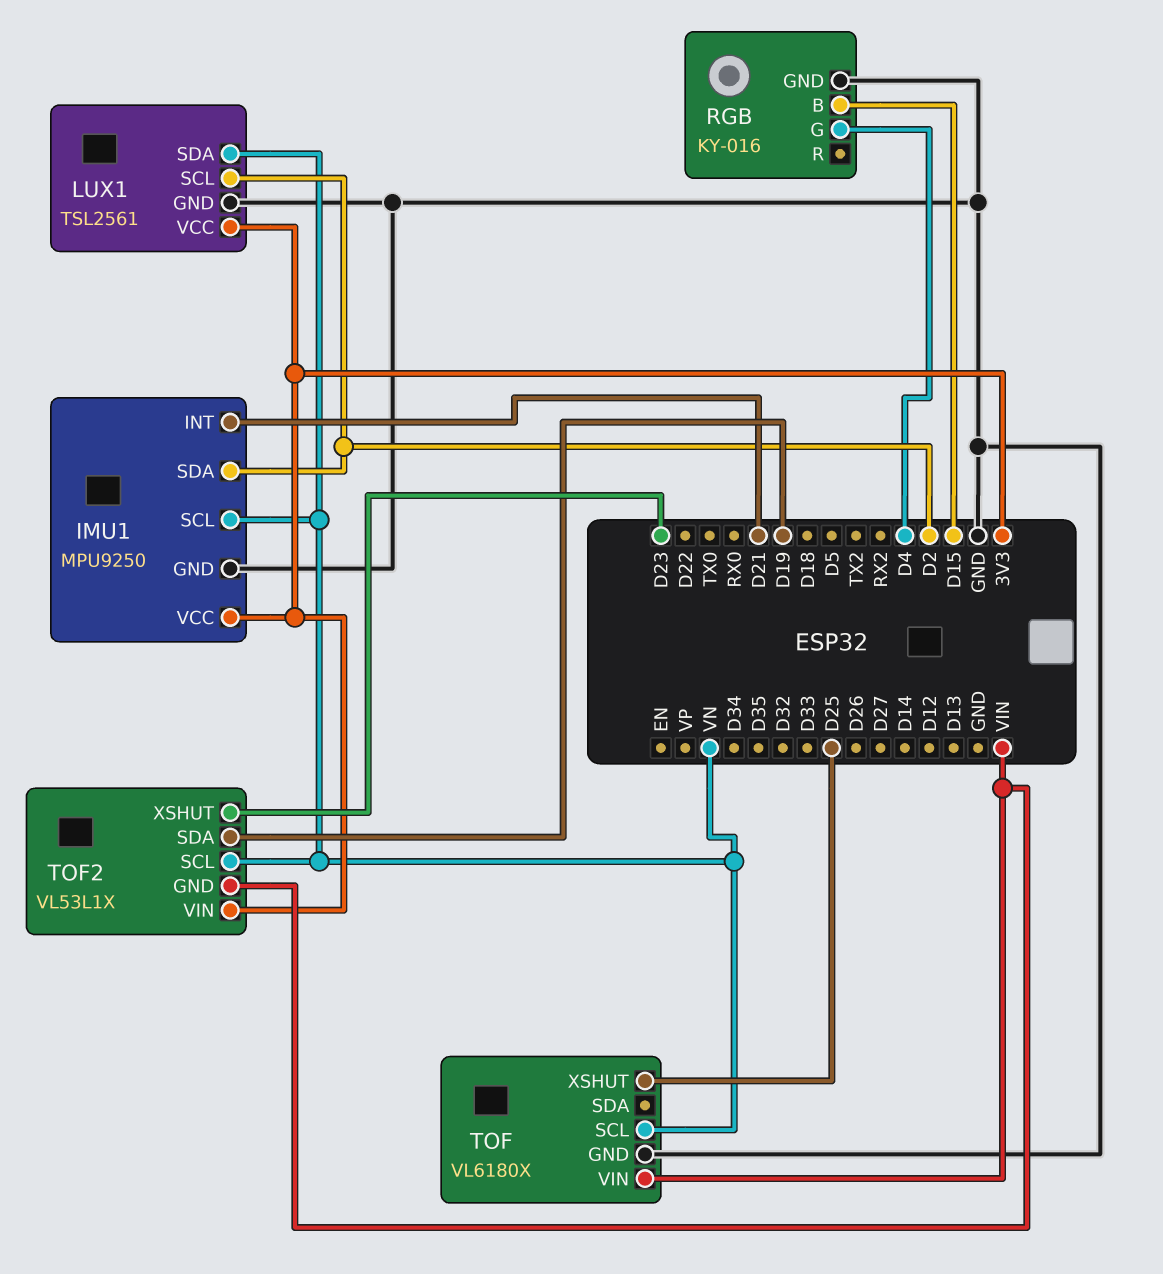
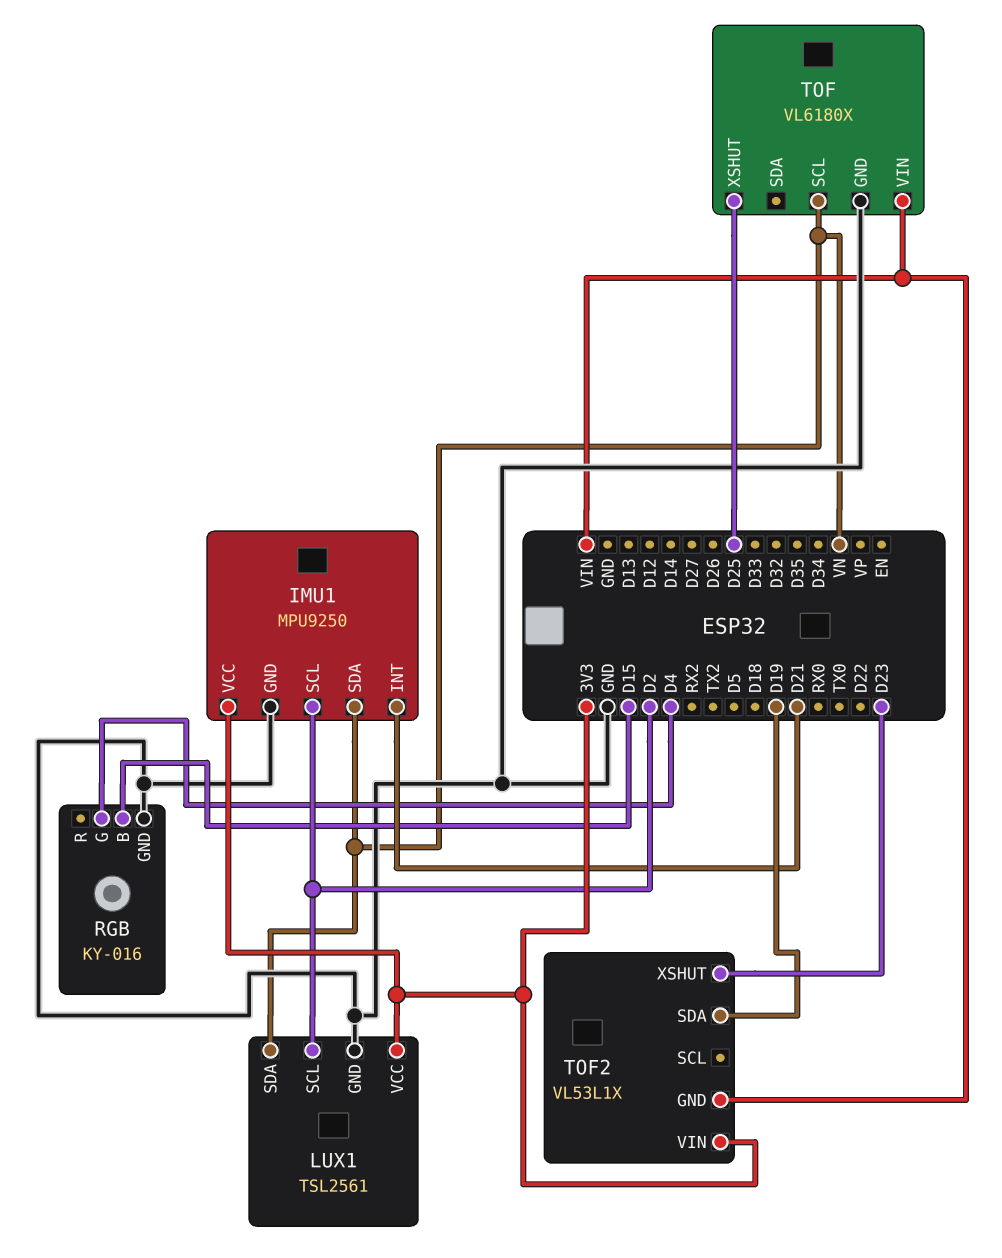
IMU1 pin SCL: VN -> D2
IMU1 pin SDA: D2 -> VN
TOF2 pin SCL: VN -> none

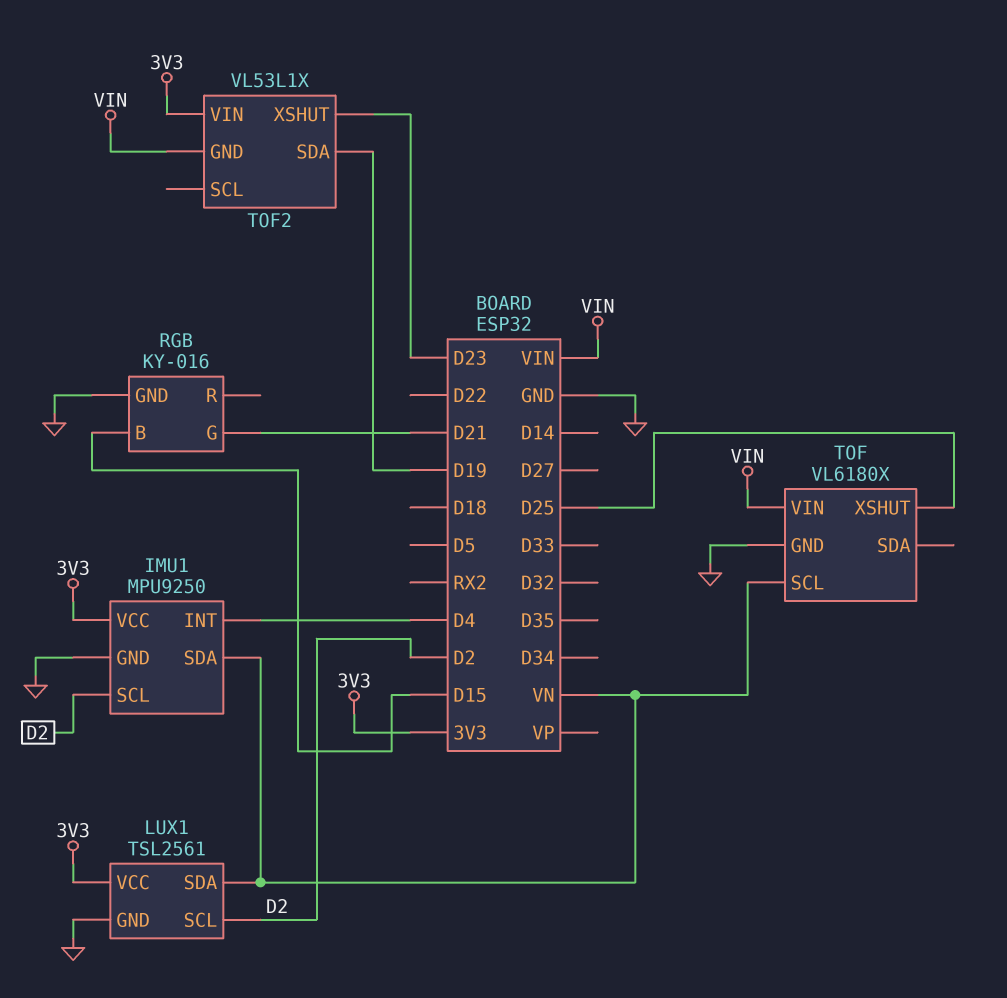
IMU1 pin INT: D21 -> D4
RGB pin G: D4 -> D21

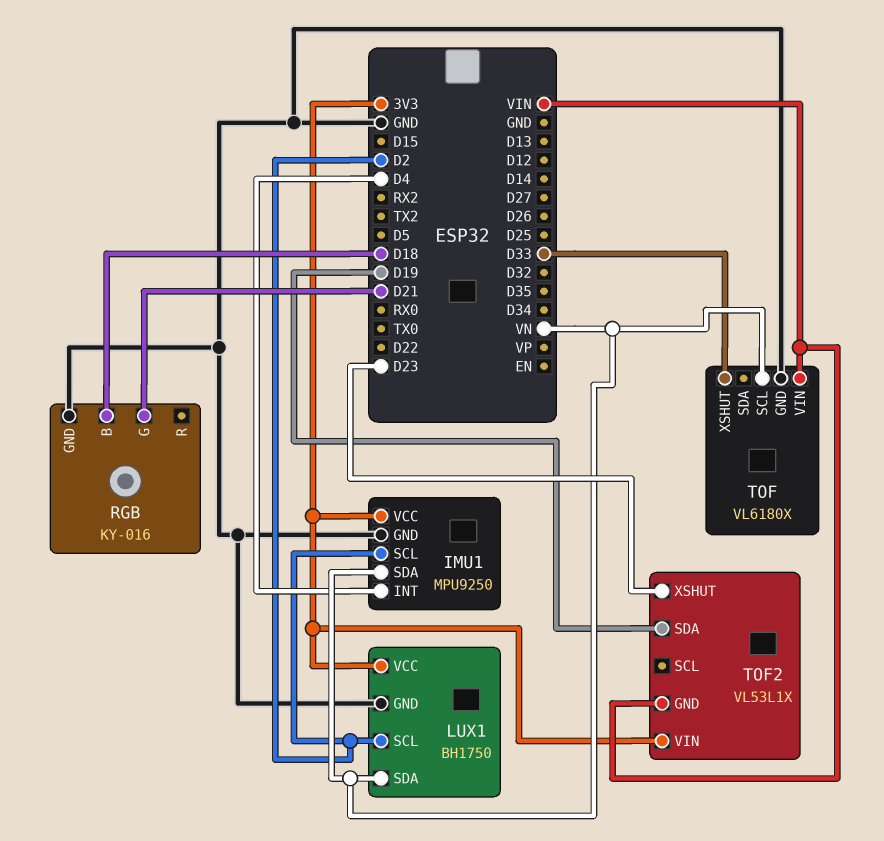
LUX1: TSL2561 -> BH1750
RGB pin B: D15 -> D18
TOF pin XSHUT: D25 -> D33

